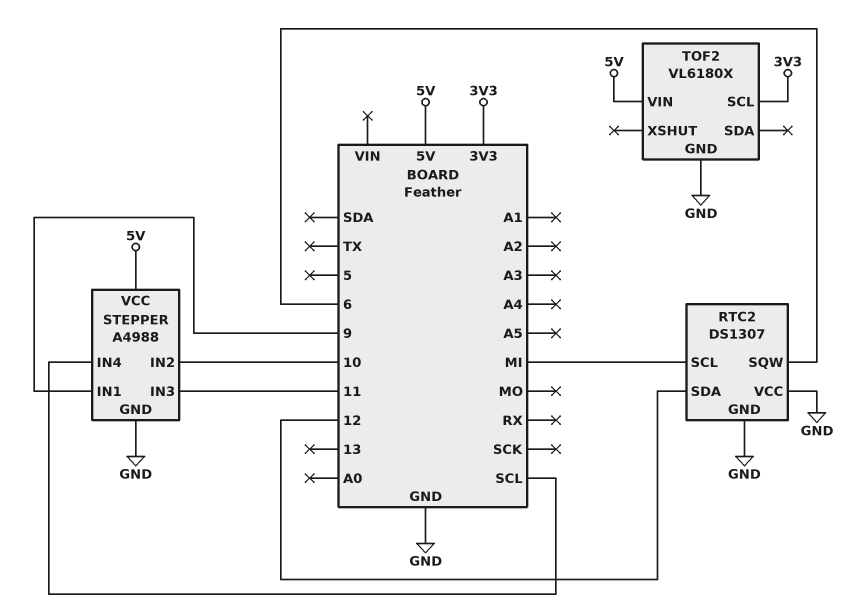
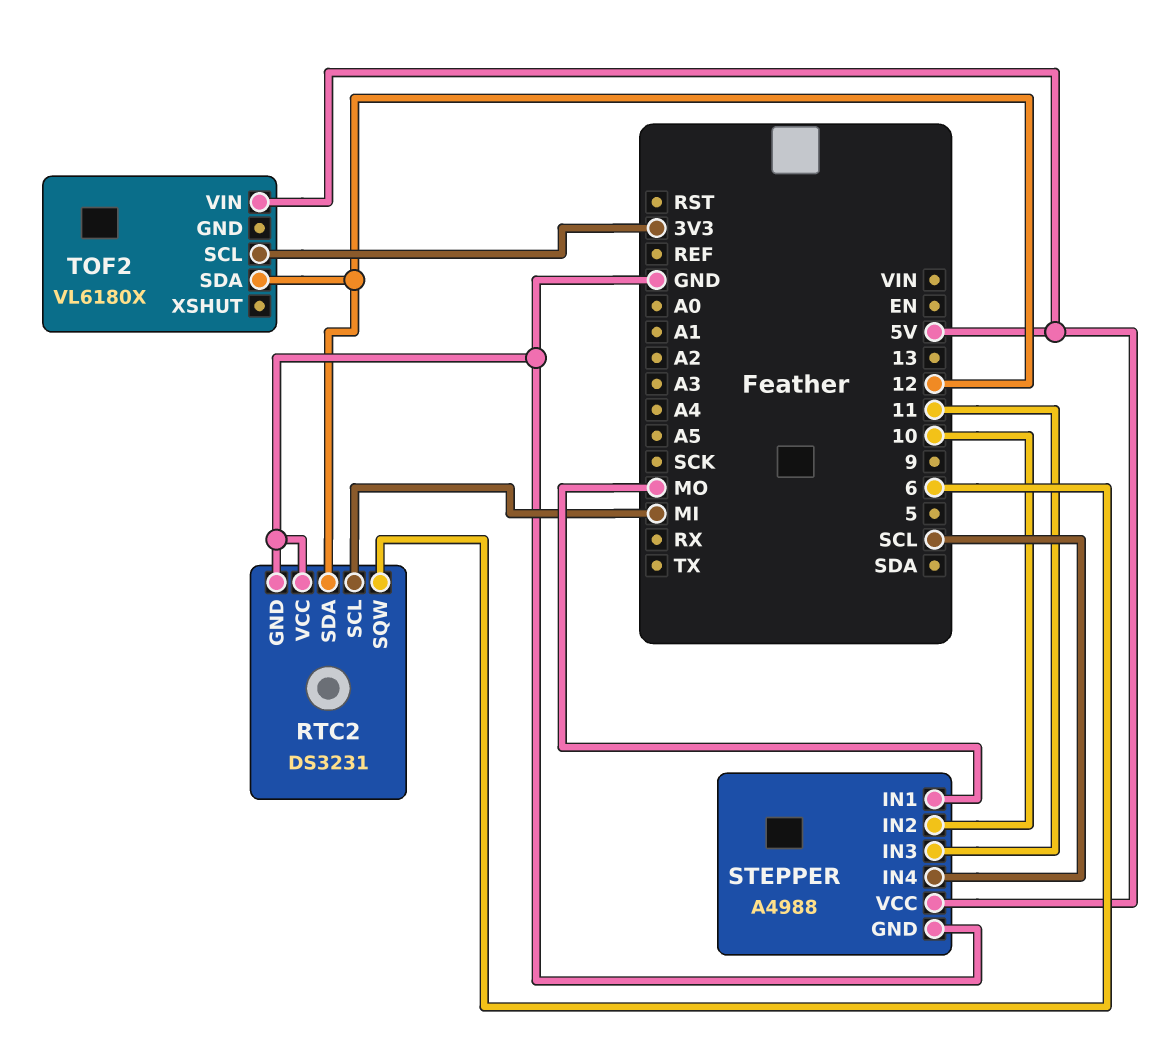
RTC2: DS1307 -> DS3231
STEPPER pin IN1: 9 -> MO
TOF2 pin GND: GND -> none
TOF2 pin SDA: none -> 12

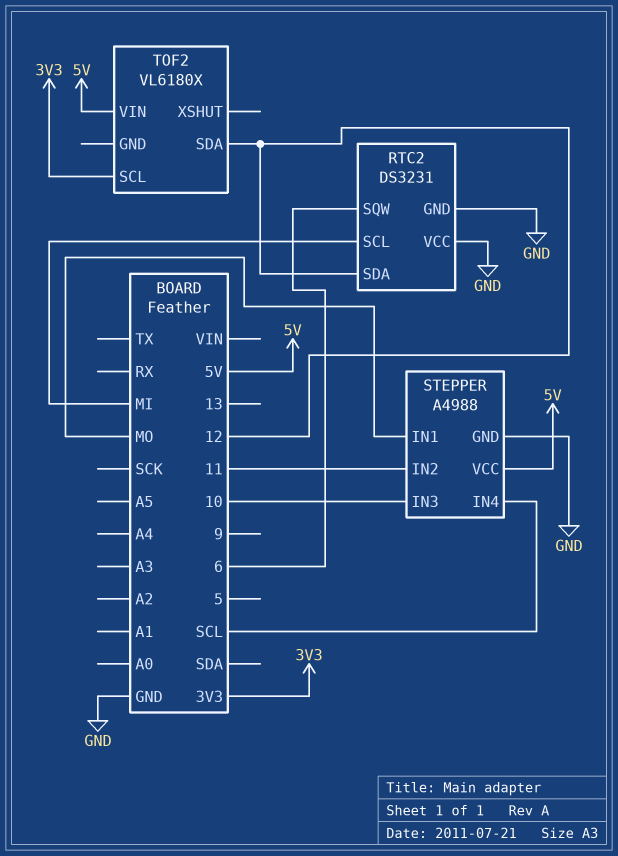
STEPPER pin IN2: 10 -> 11
STEPPER pin IN3: 11 -> 10

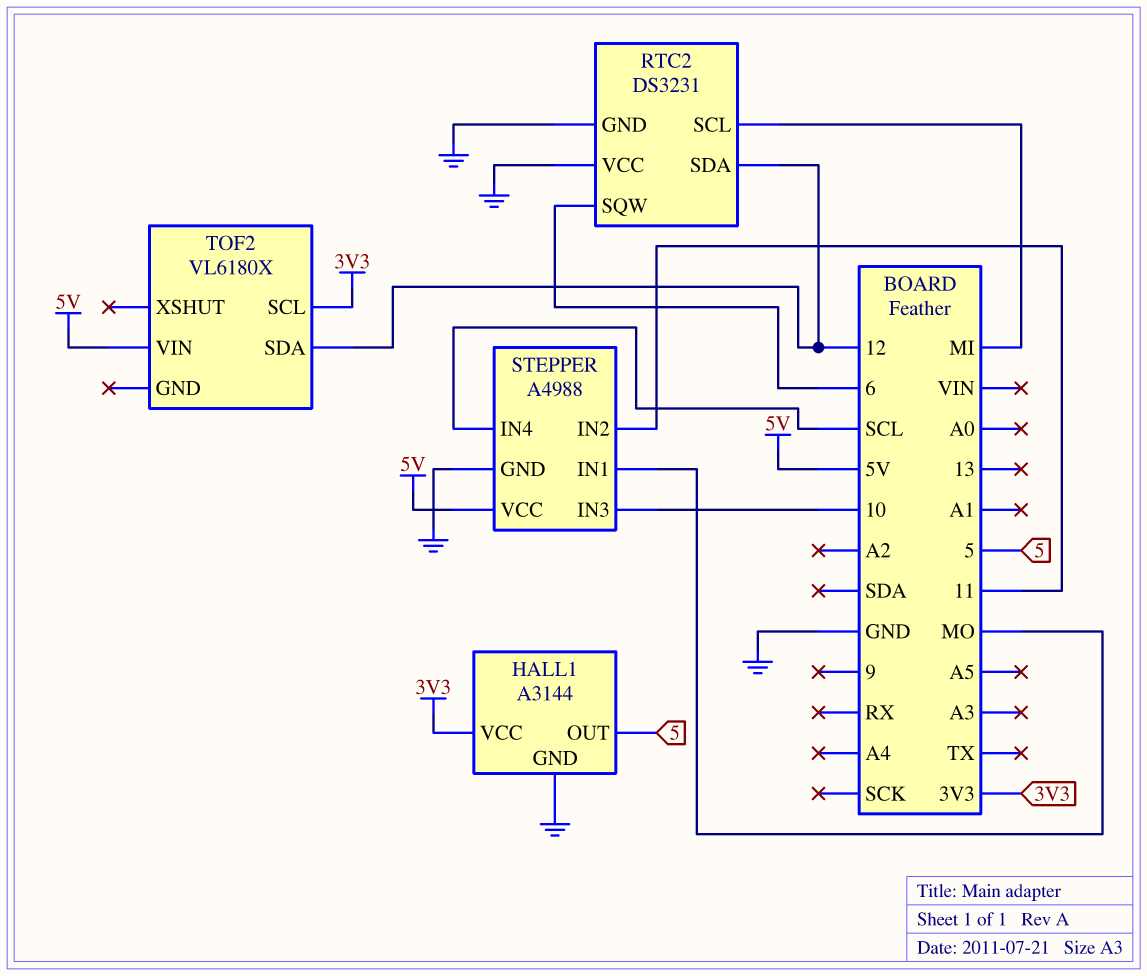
HALL1: none -> A3144
HALL1 pin GND: none -> GND
HALL1 pin OUT: none -> 5
HALL1 pin VCC: none -> 3V3

